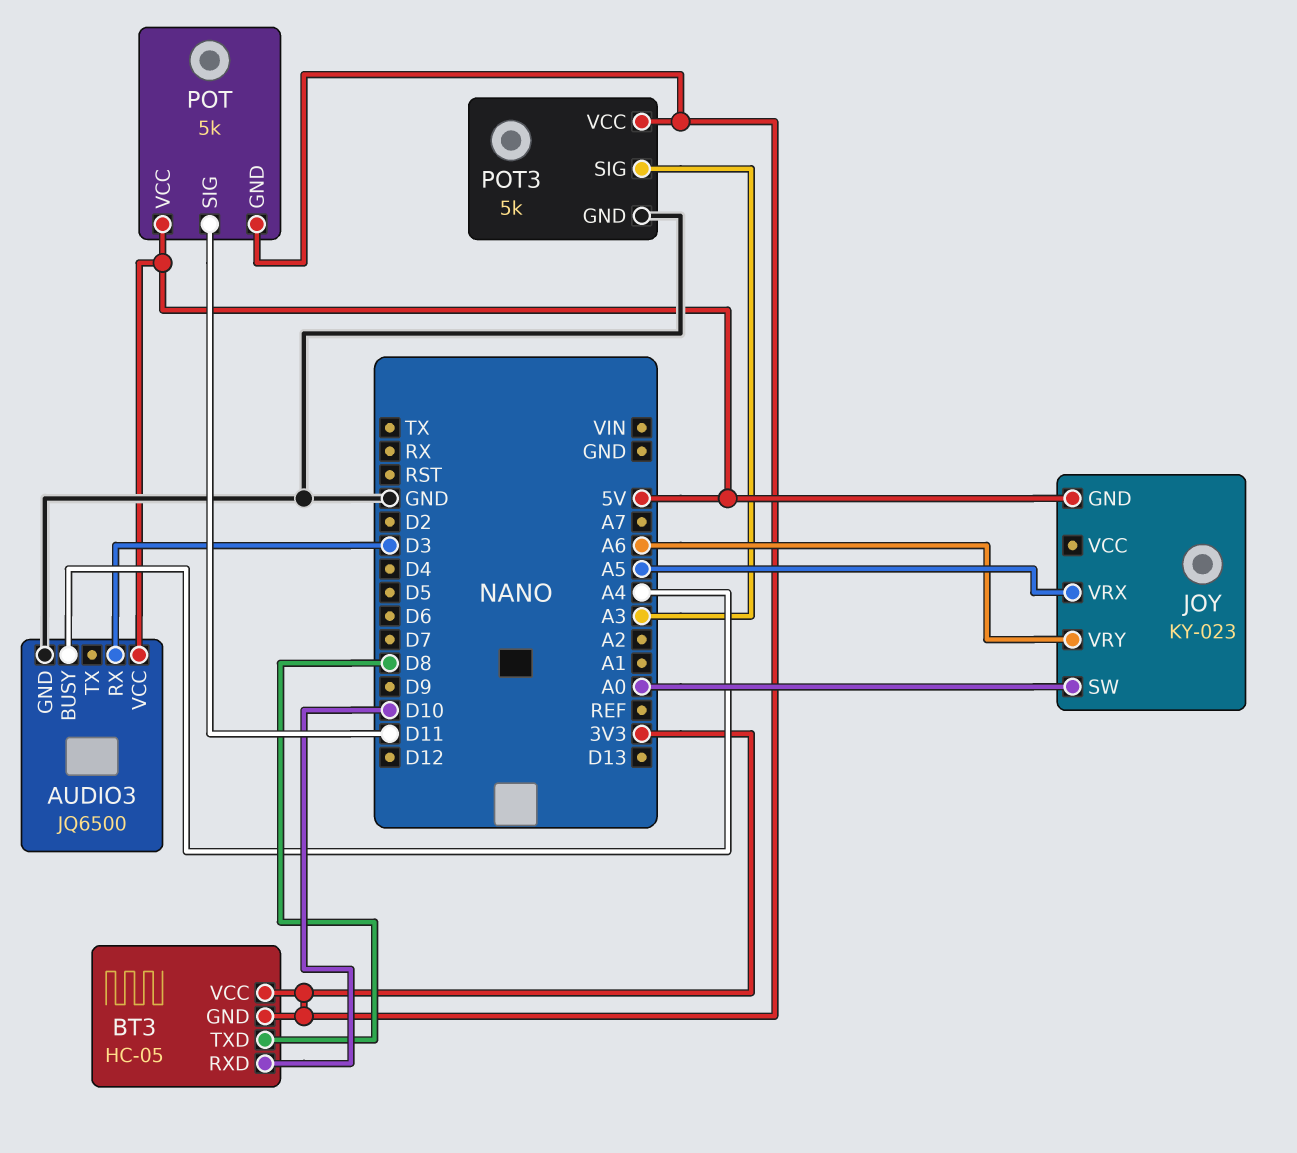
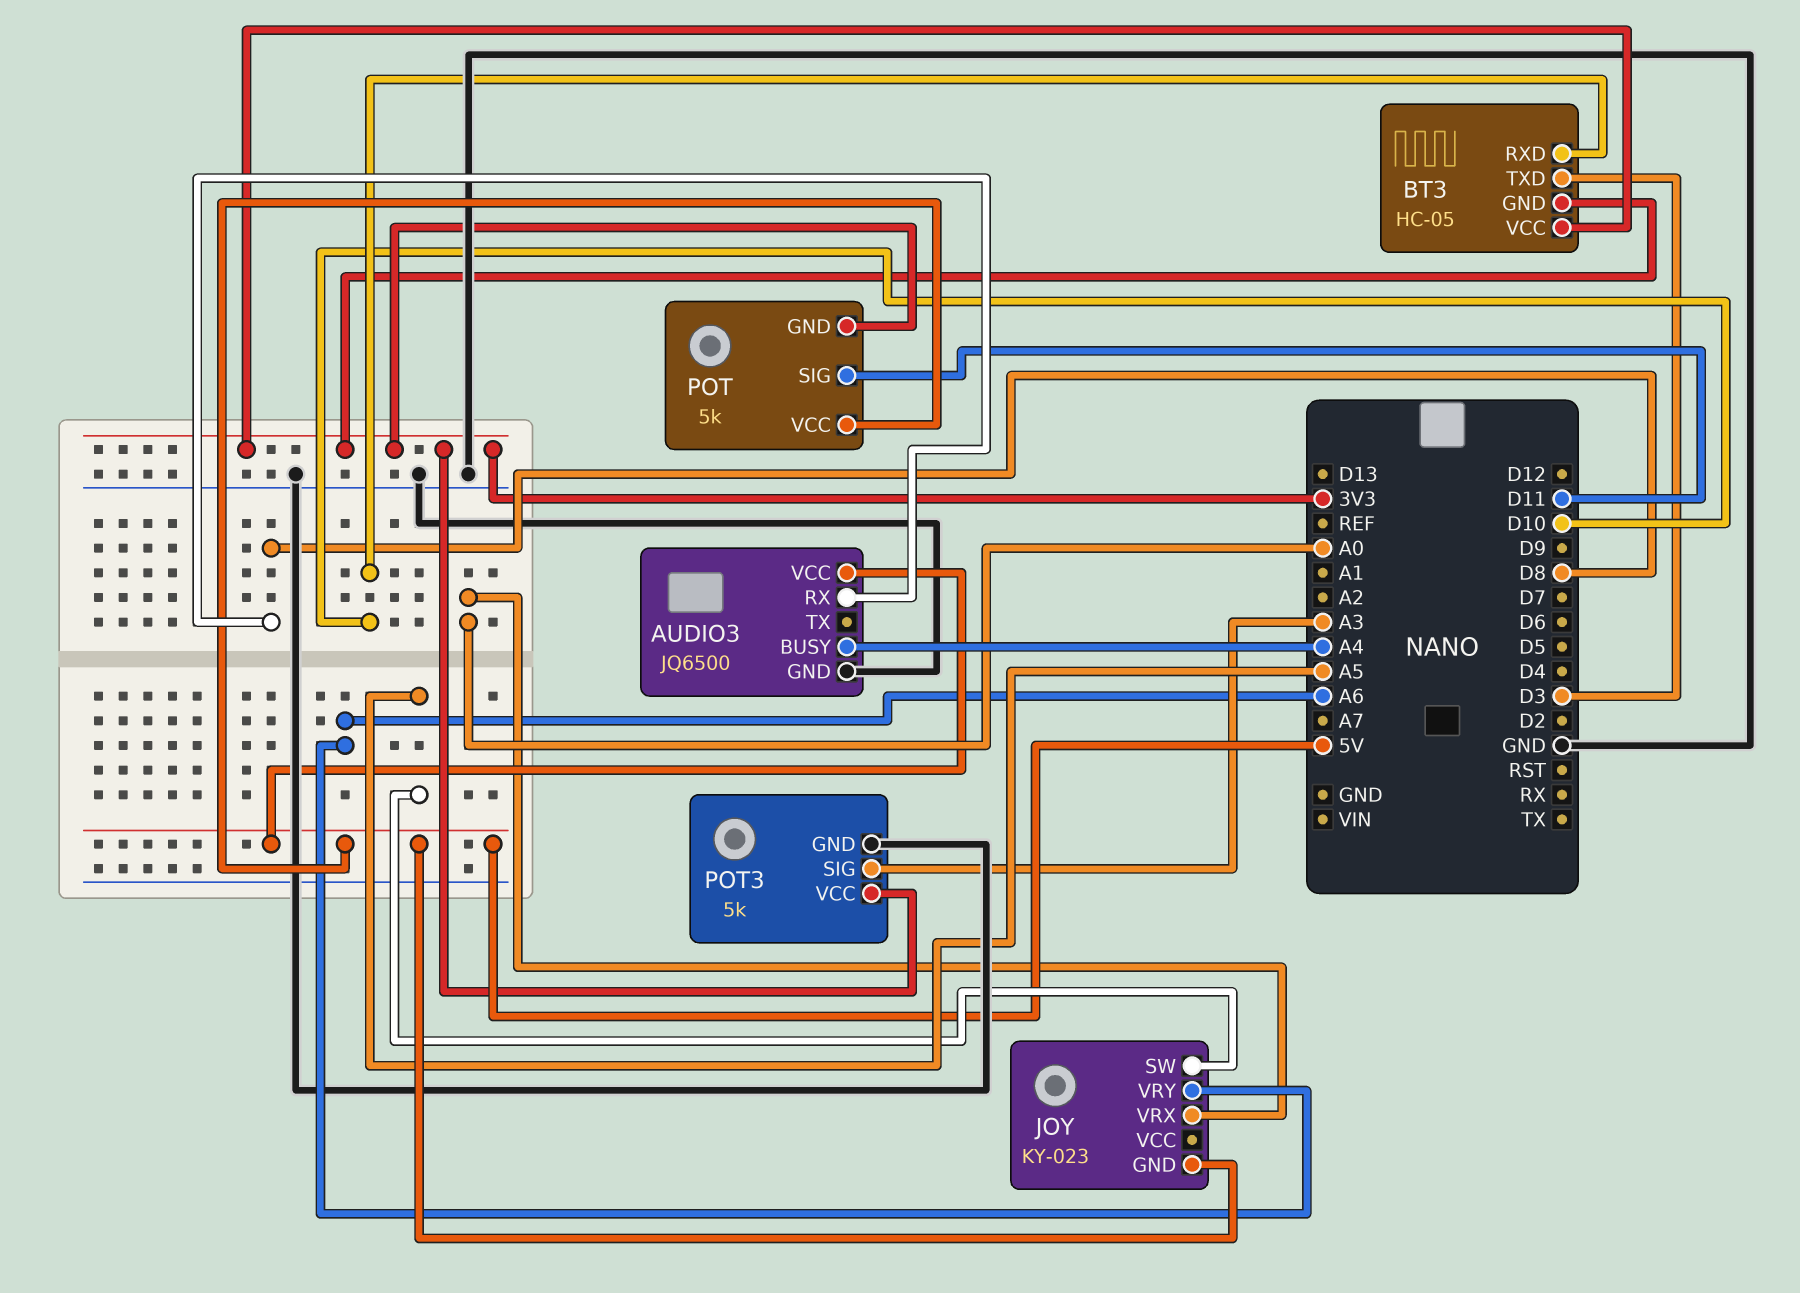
AUDIO3 pin RX: D3 -> D8
BT3 pin TXD: D8 -> D3
JOY pin SW: A0 -> A5
JOY pin VRX: A5 -> A0

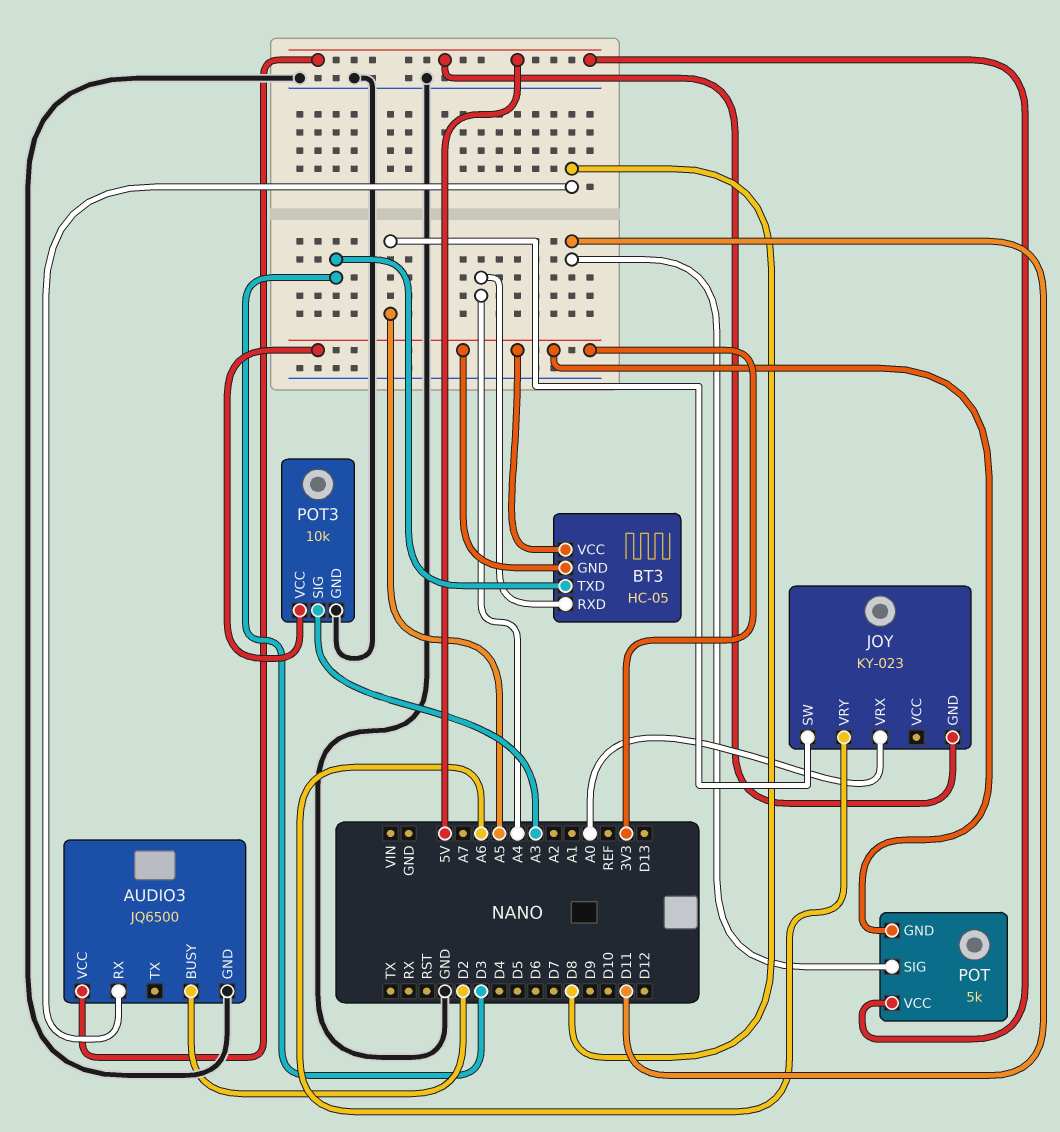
AUDIO3 pin BUSY: A4 -> D2
BT3 pin RXD: D10 -> A4
POT3: 5k -> 10k

